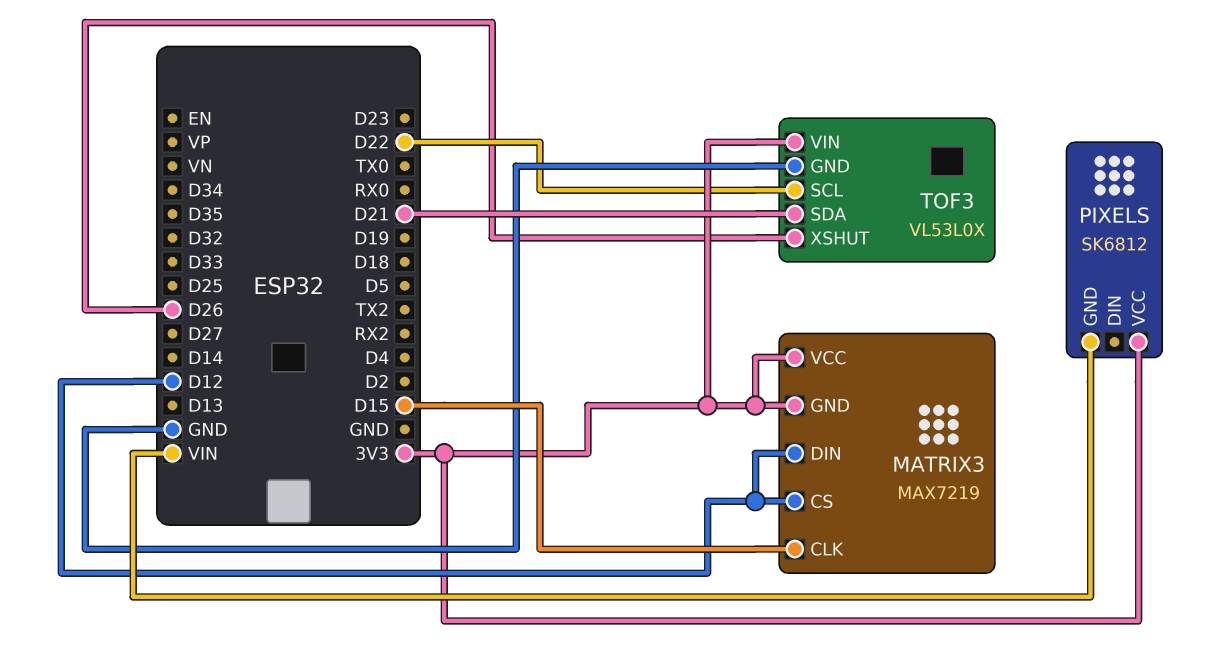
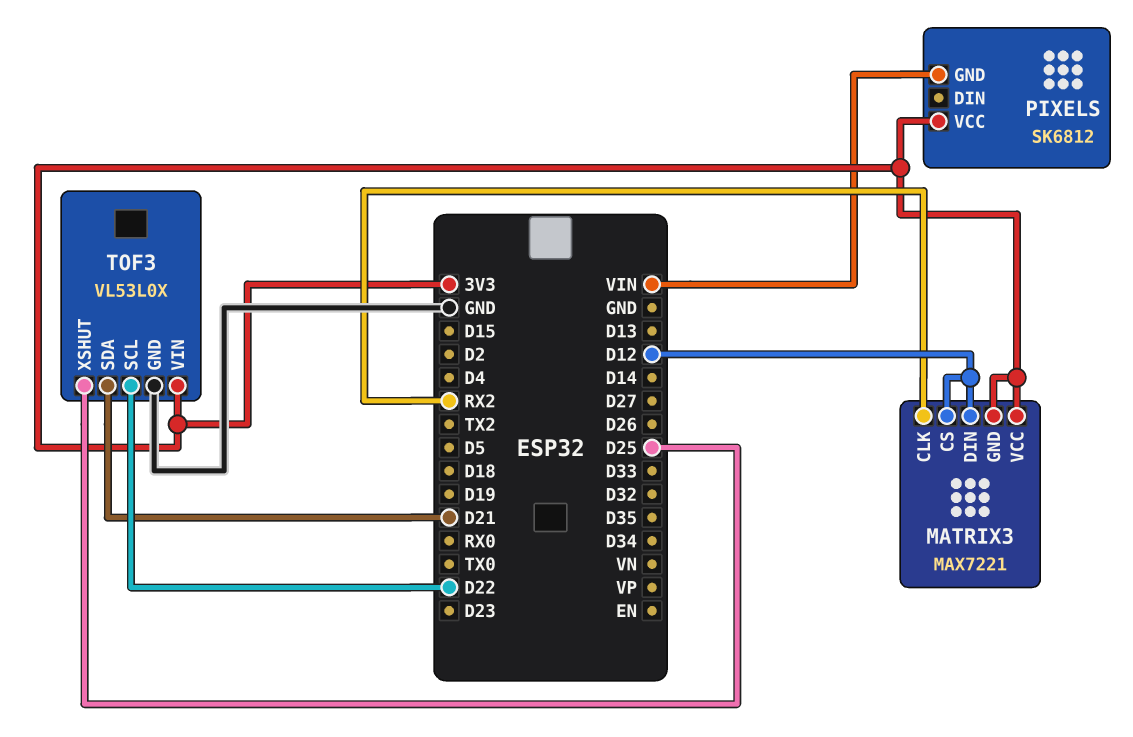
MATRIX3: MAX7219 -> MAX7221
MATRIX3 pin CLK: D15 -> RX2
TOF3 pin XSHUT: D26 -> D25

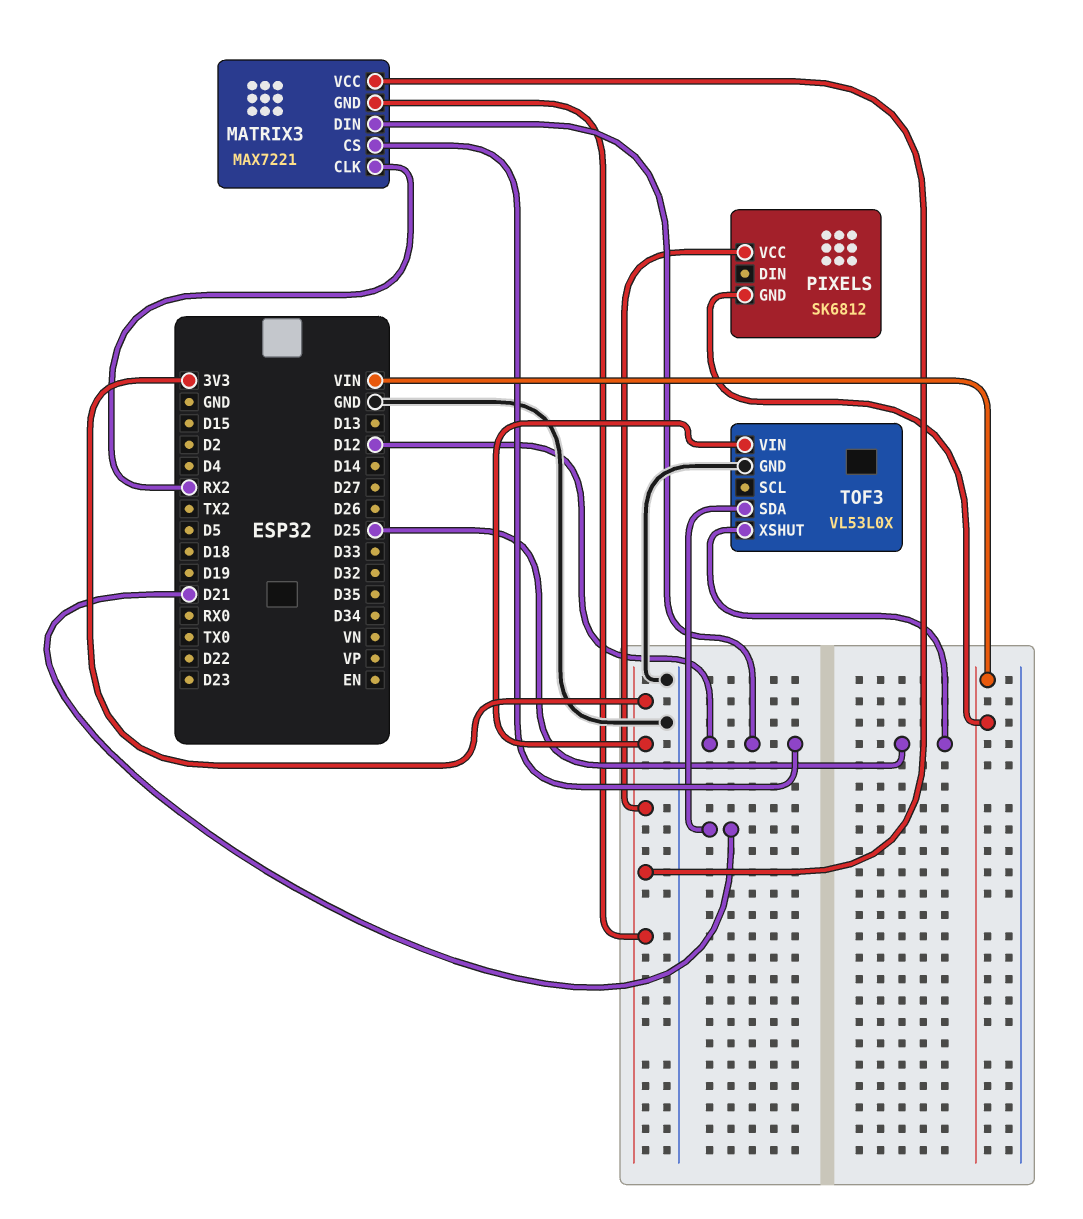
TOF3 pin SCL: D22 -> none

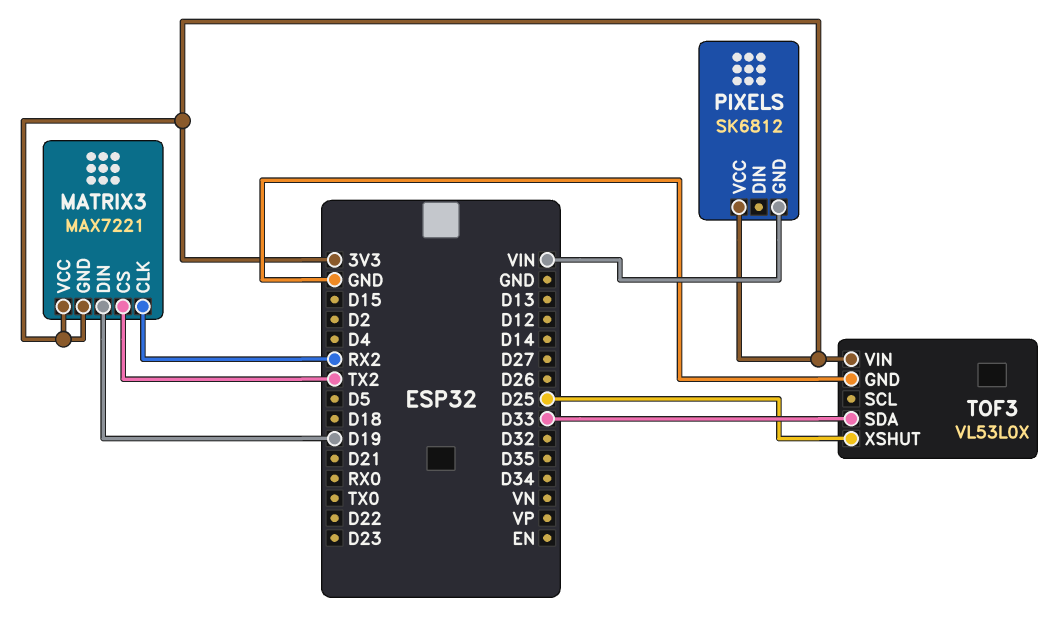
MATRIX3 pin CS: D12 -> TX2
MATRIX3 pin DIN: D12 -> D19
TOF3 pin SDA: D21 -> D33

